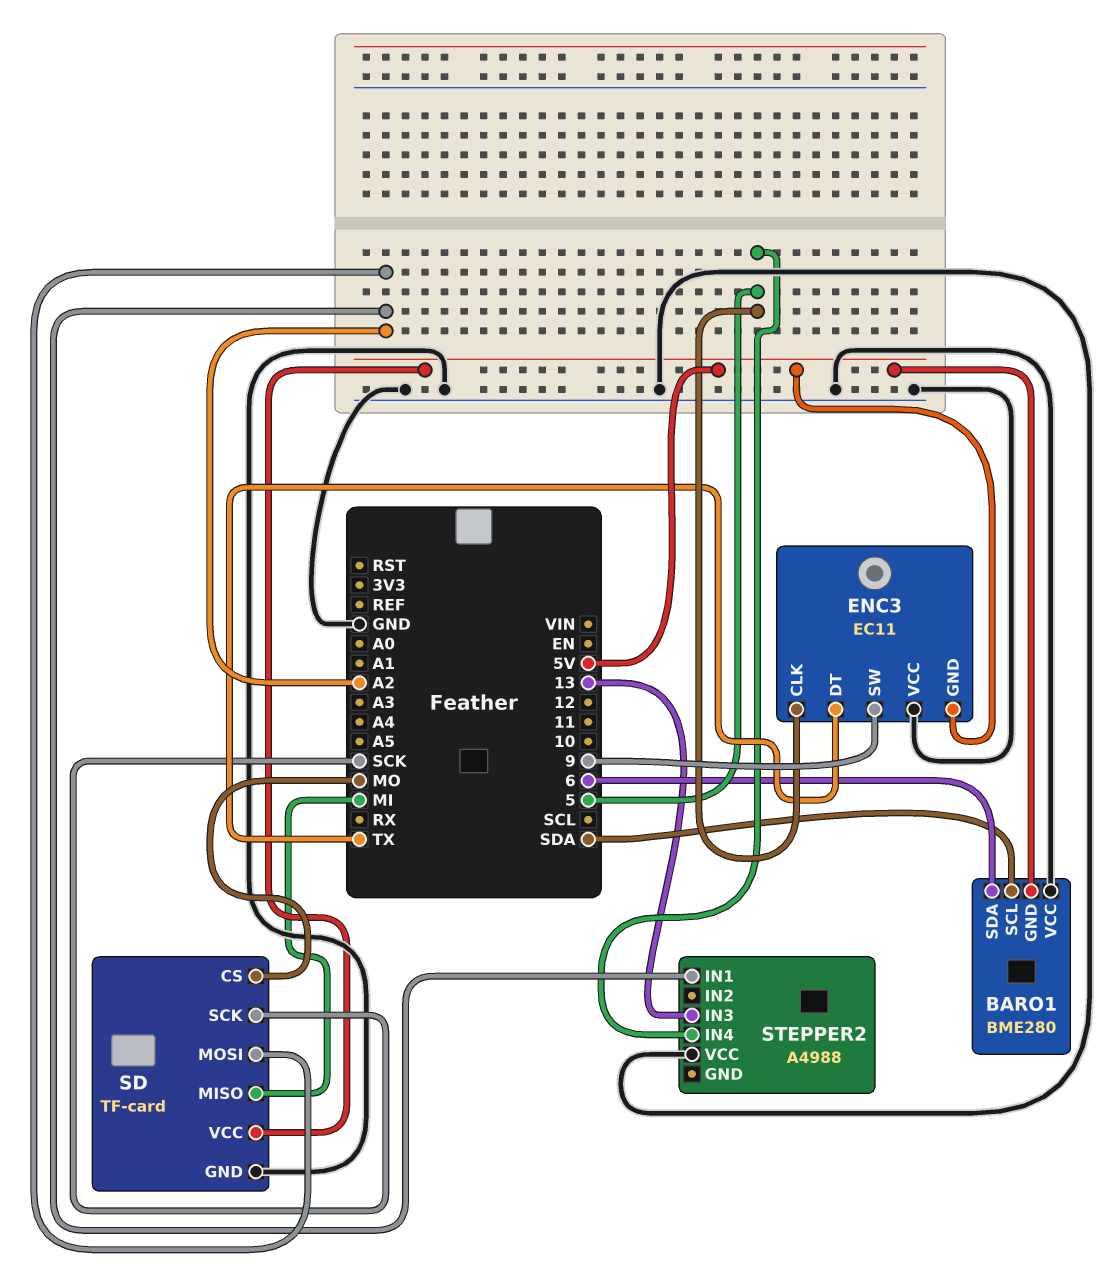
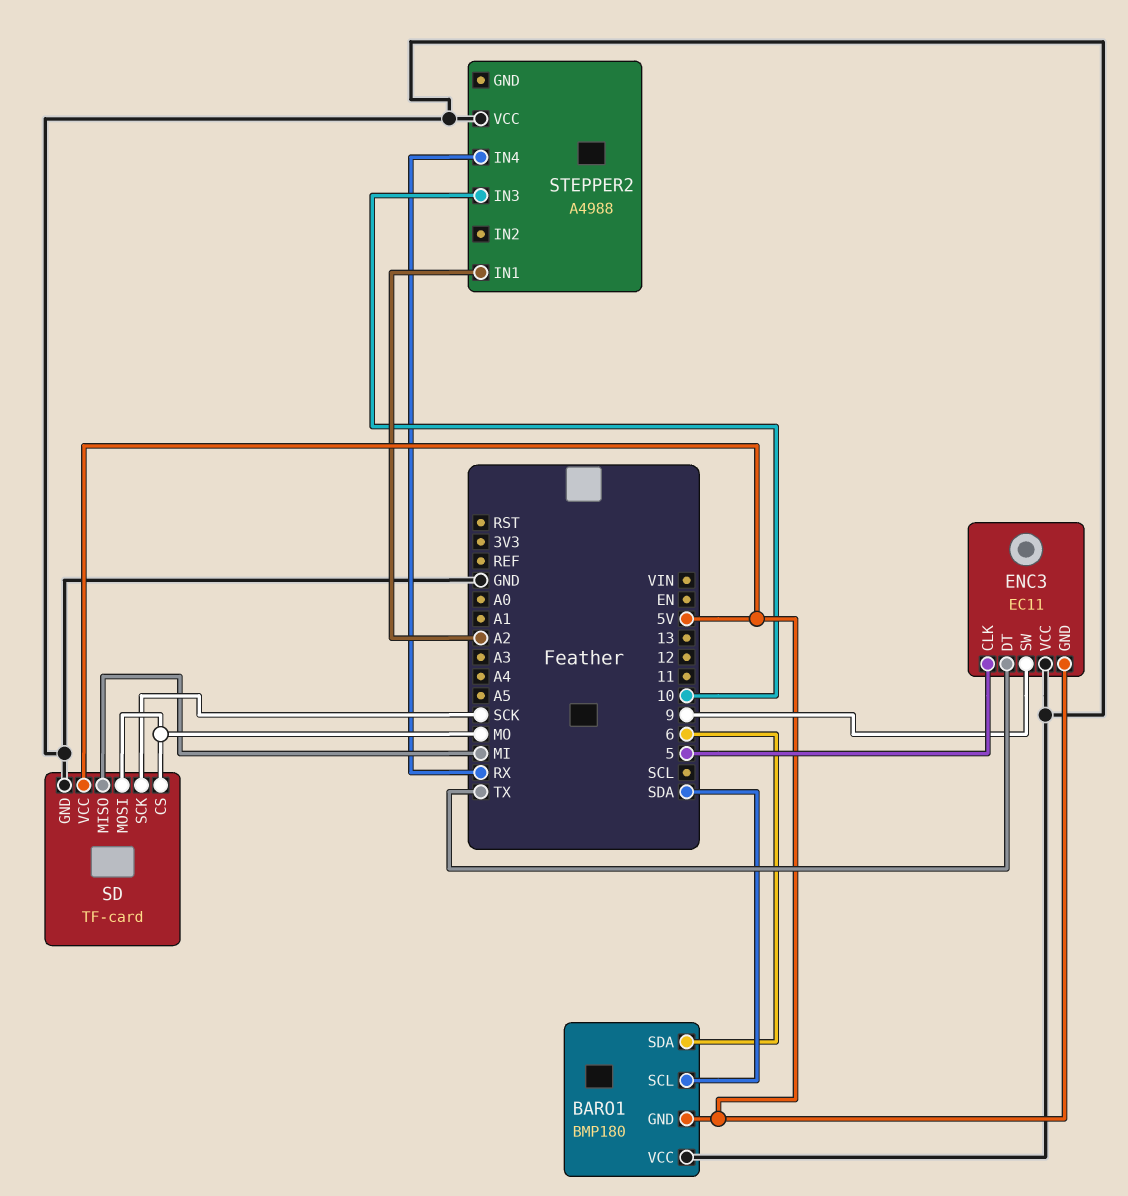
BARO1: BME280 -> BMP180
SD pin MOSI: A2 -> MO
STEPPER2 pin IN3: 13 -> 10
STEPPER2 pin IN4: 5 -> RX

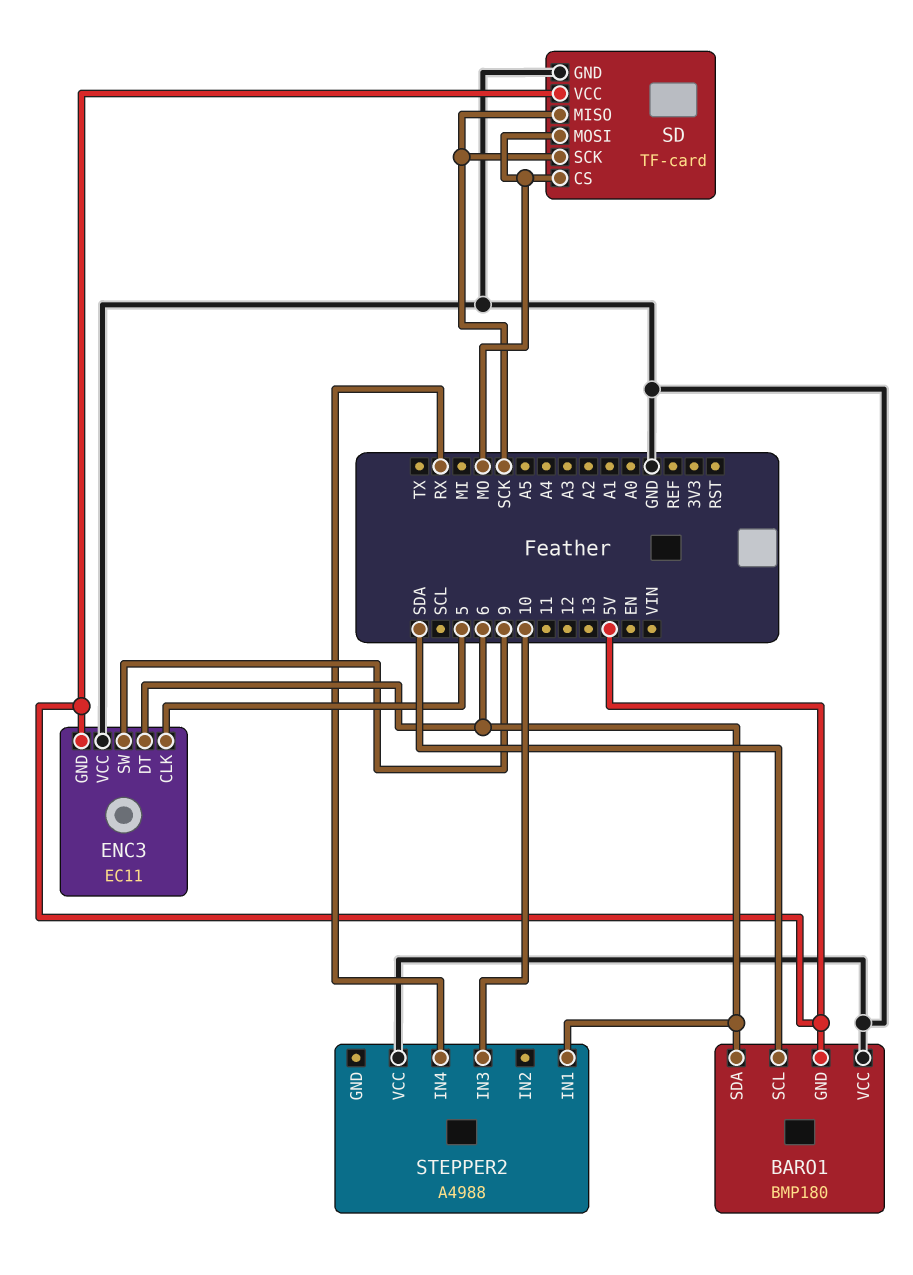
ENC3 pin DT: TX -> 6
SD pin MISO: MI -> SCK
STEPPER2 pin IN1: A2 -> 6

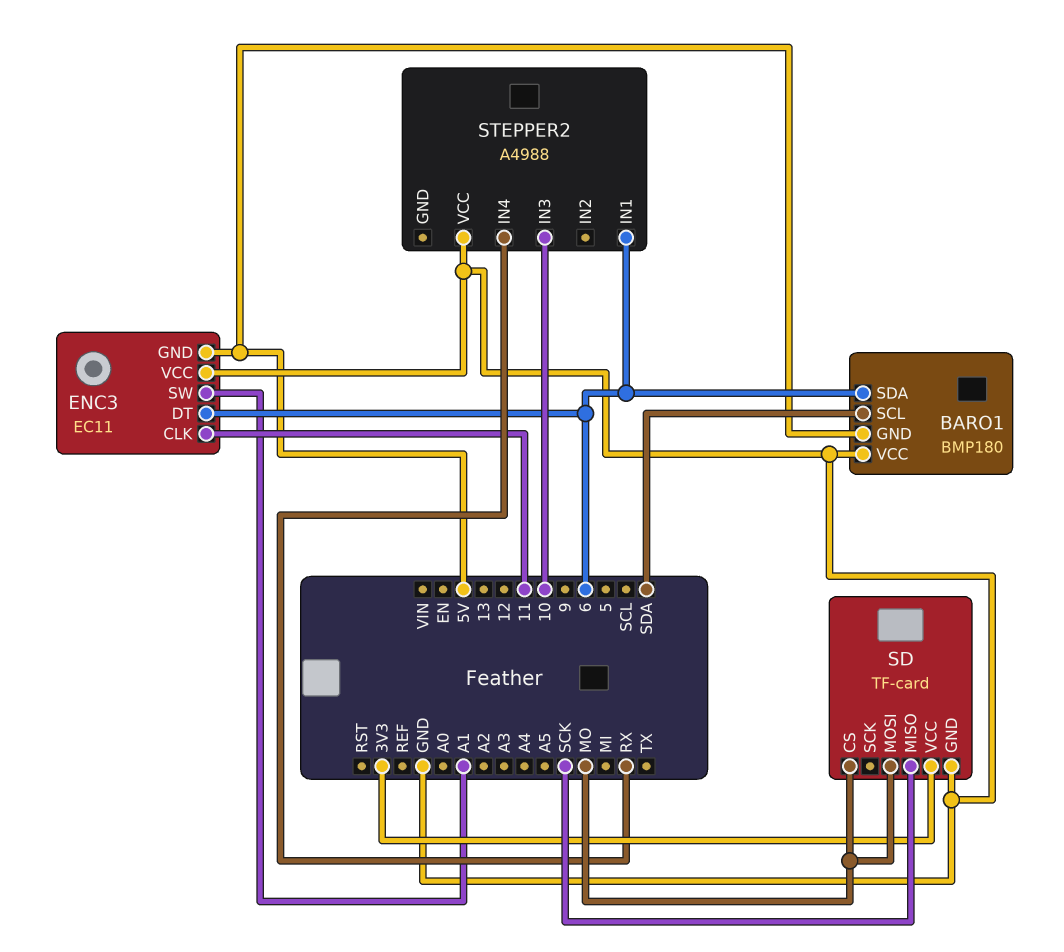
ENC3 pin CLK: 5 -> 11
ENC3 pin SW: 9 -> A1
SD pin SCK: SCK -> none
SD pin VCC: 5V -> 3V3

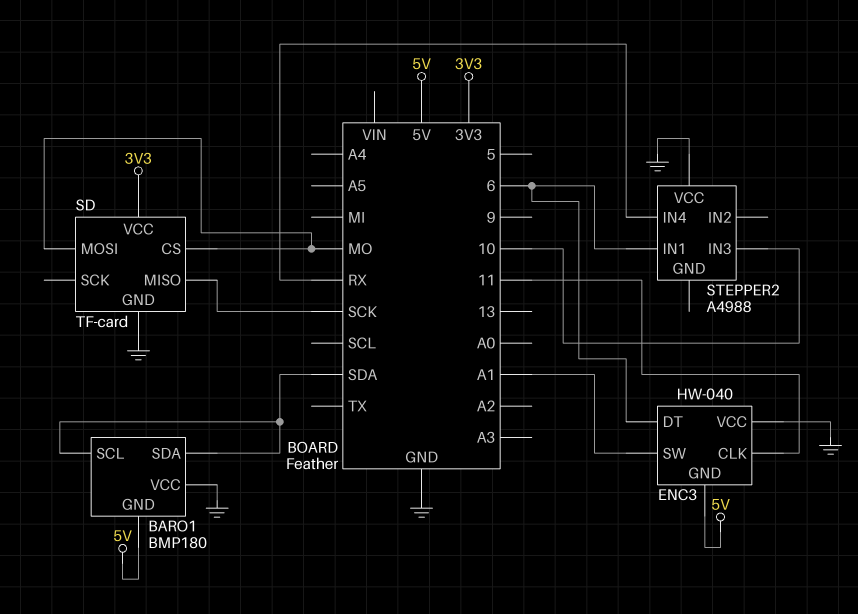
BARO1 pin SDA: 6 -> SDA
ENC3: EC11 -> HW-040

